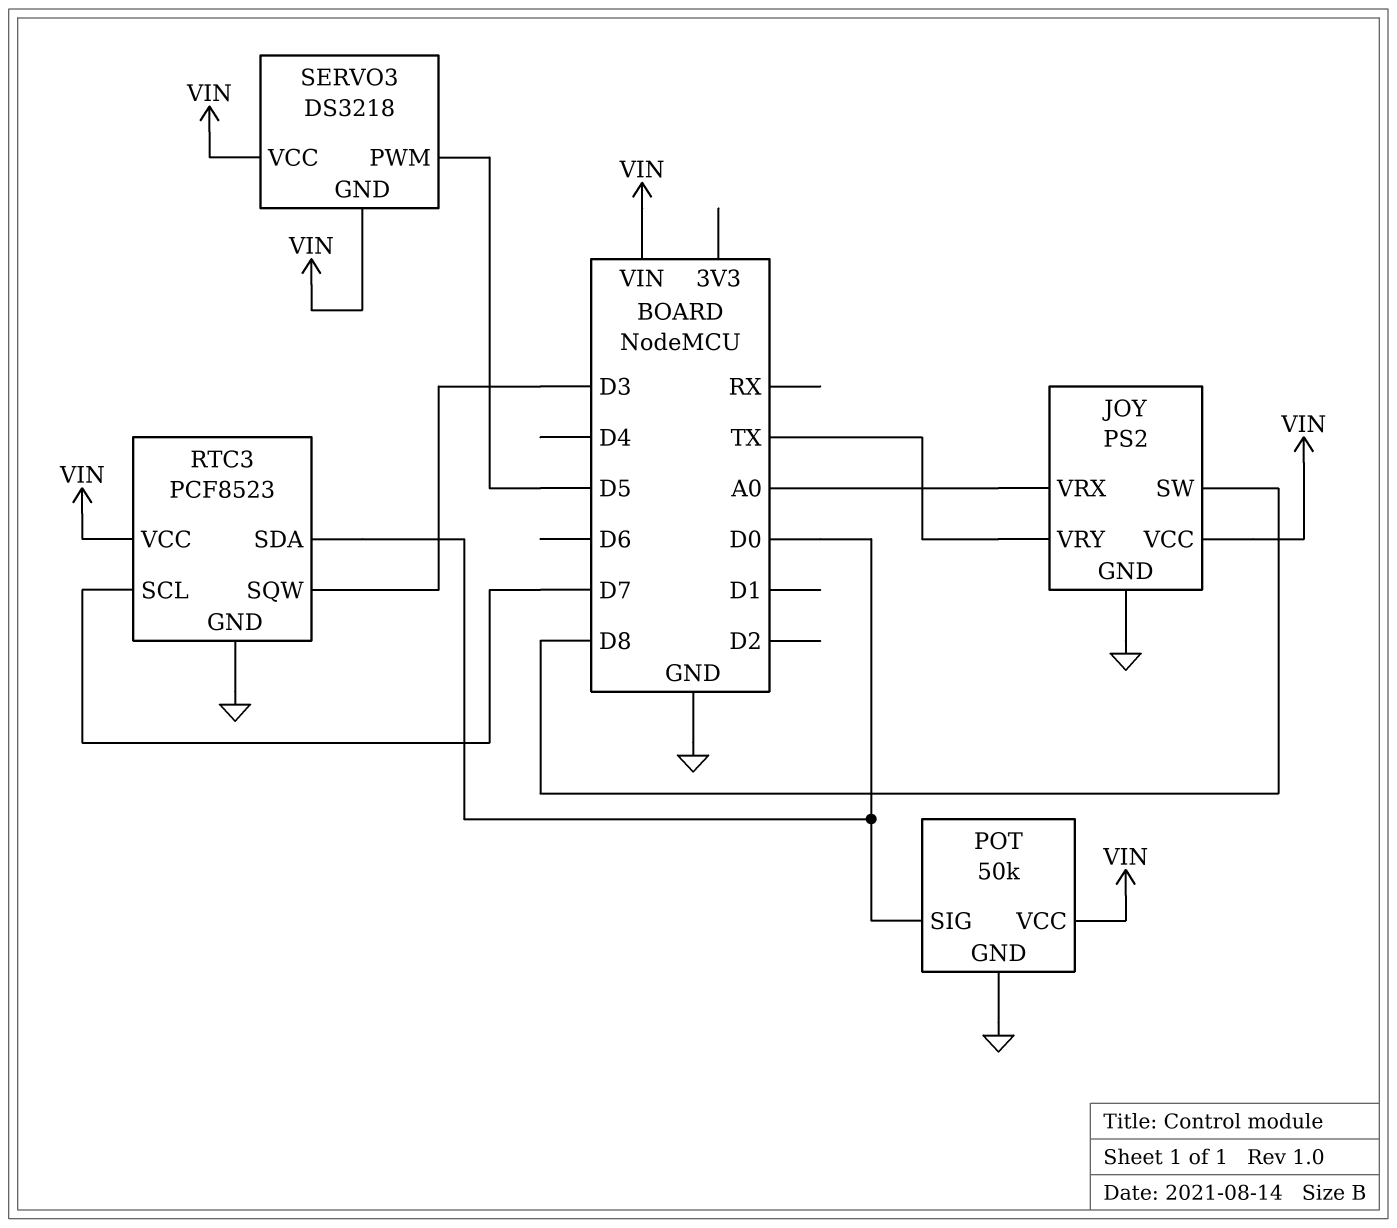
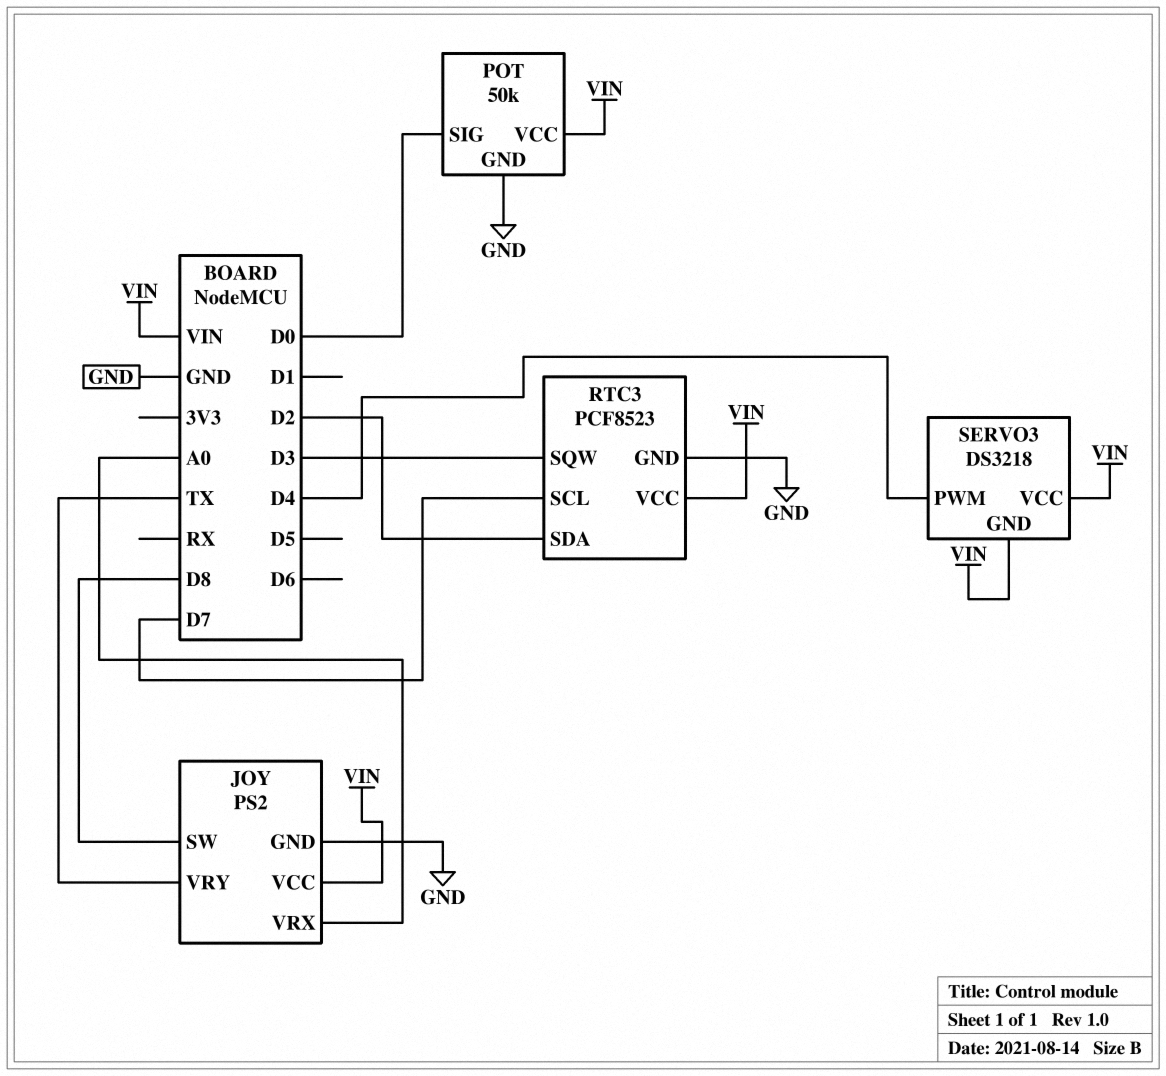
RTC3 pin SDA: D0 -> D2
SERVO3 pin PWM: D5 -> D4

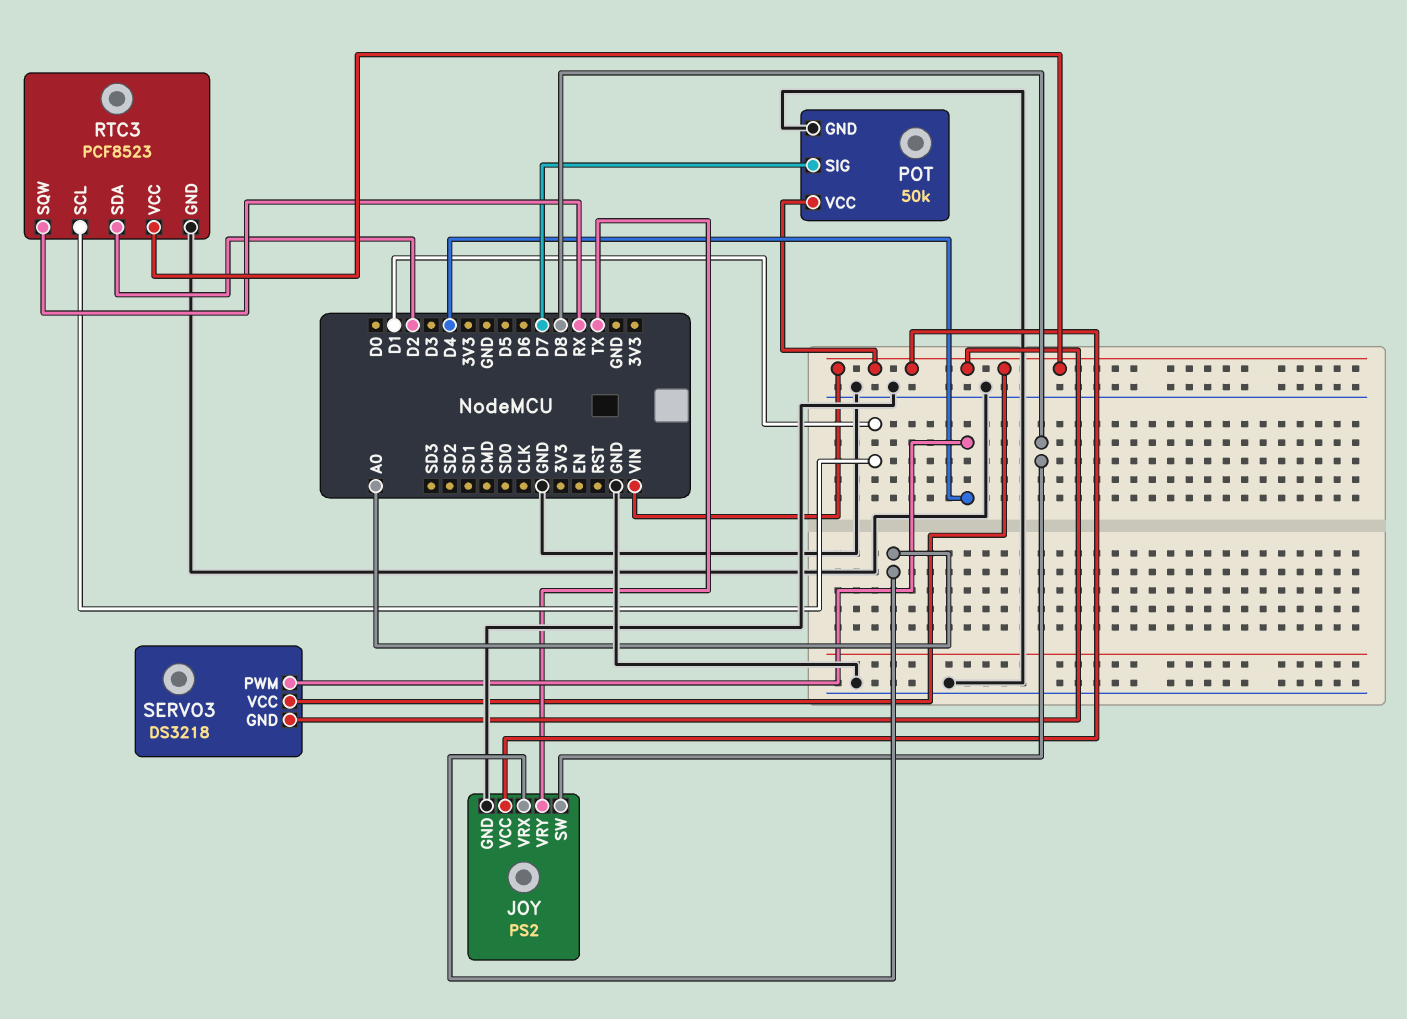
POT pin SIG: D0 -> D7
RTC3 pin SCL: D7 -> D1
RTC3 pin SQW: D3 -> RX

